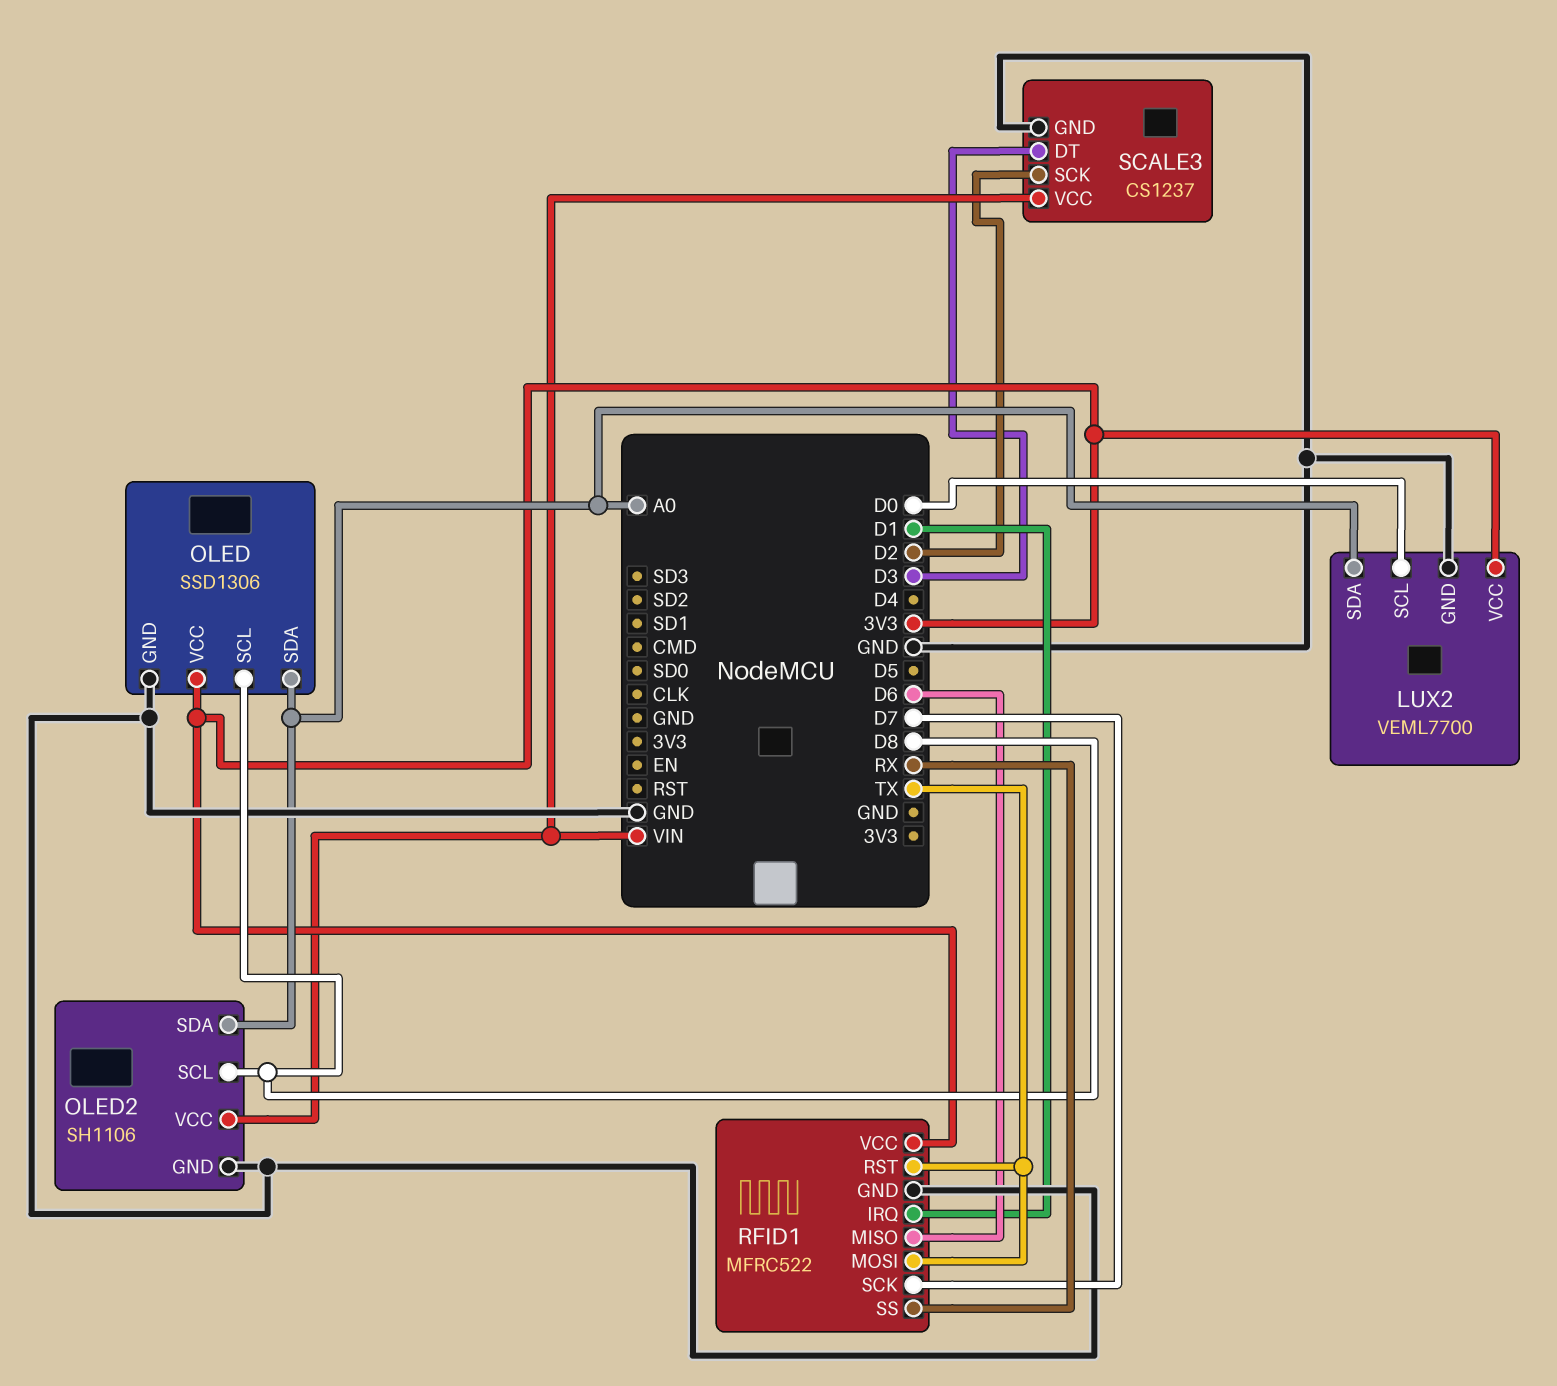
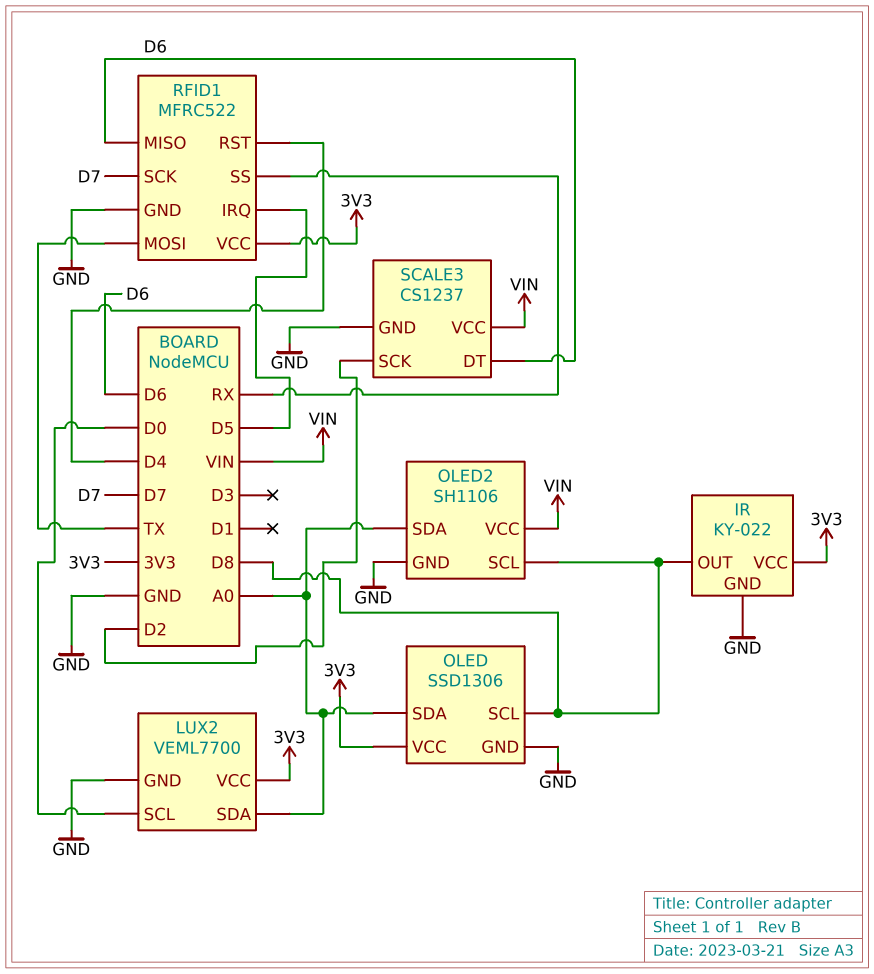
IR: none -> KY-022
IR pin GND: none -> GND
IR pin OUT: none -> D8
IR pin VCC: none -> 3V3
RFID1 pin IRQ: D1 -> D5
RFID1 pin RST: TX -> D4
SCALE3 pin DT: D3 -> D6

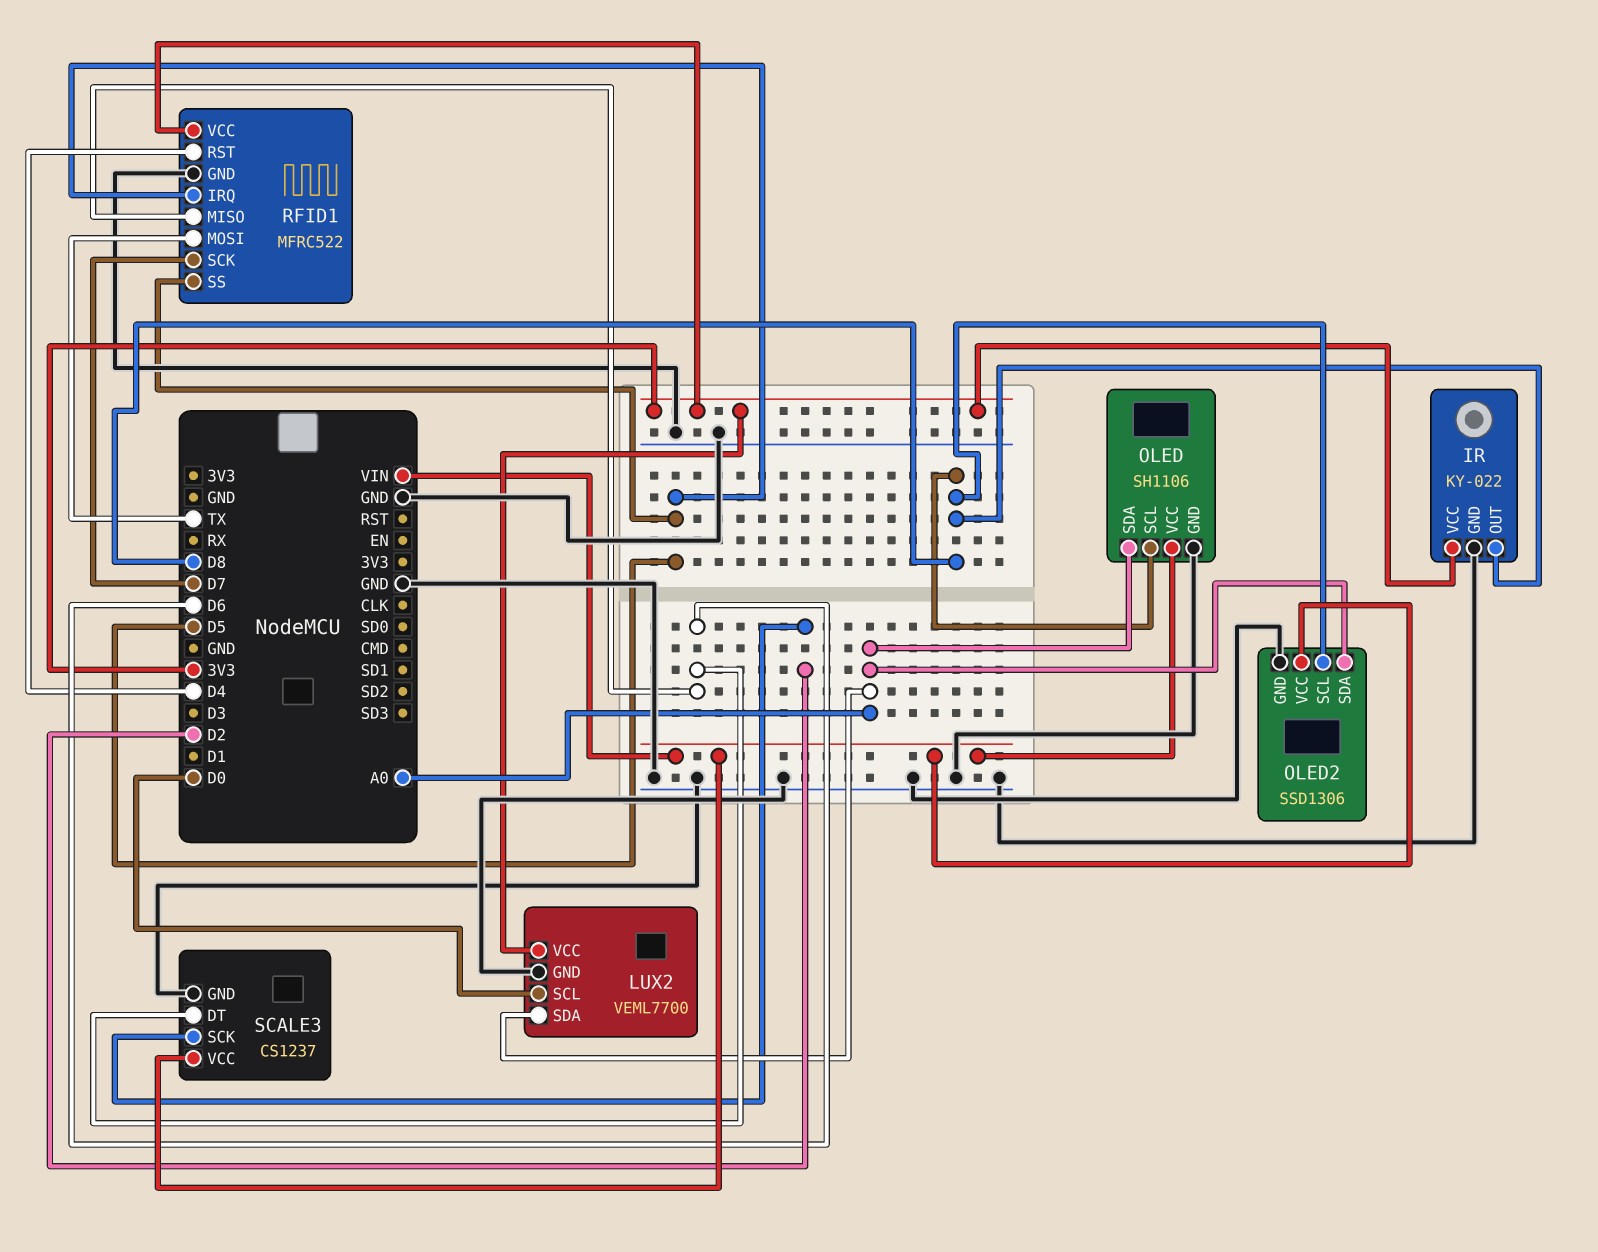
OLED: SSD1306 -> SH1106
OLED pin VCC: 3V3 -> VIN
OLED2: SH1106 -> SSD1306
RFID1 pin SS: RX -> D5

